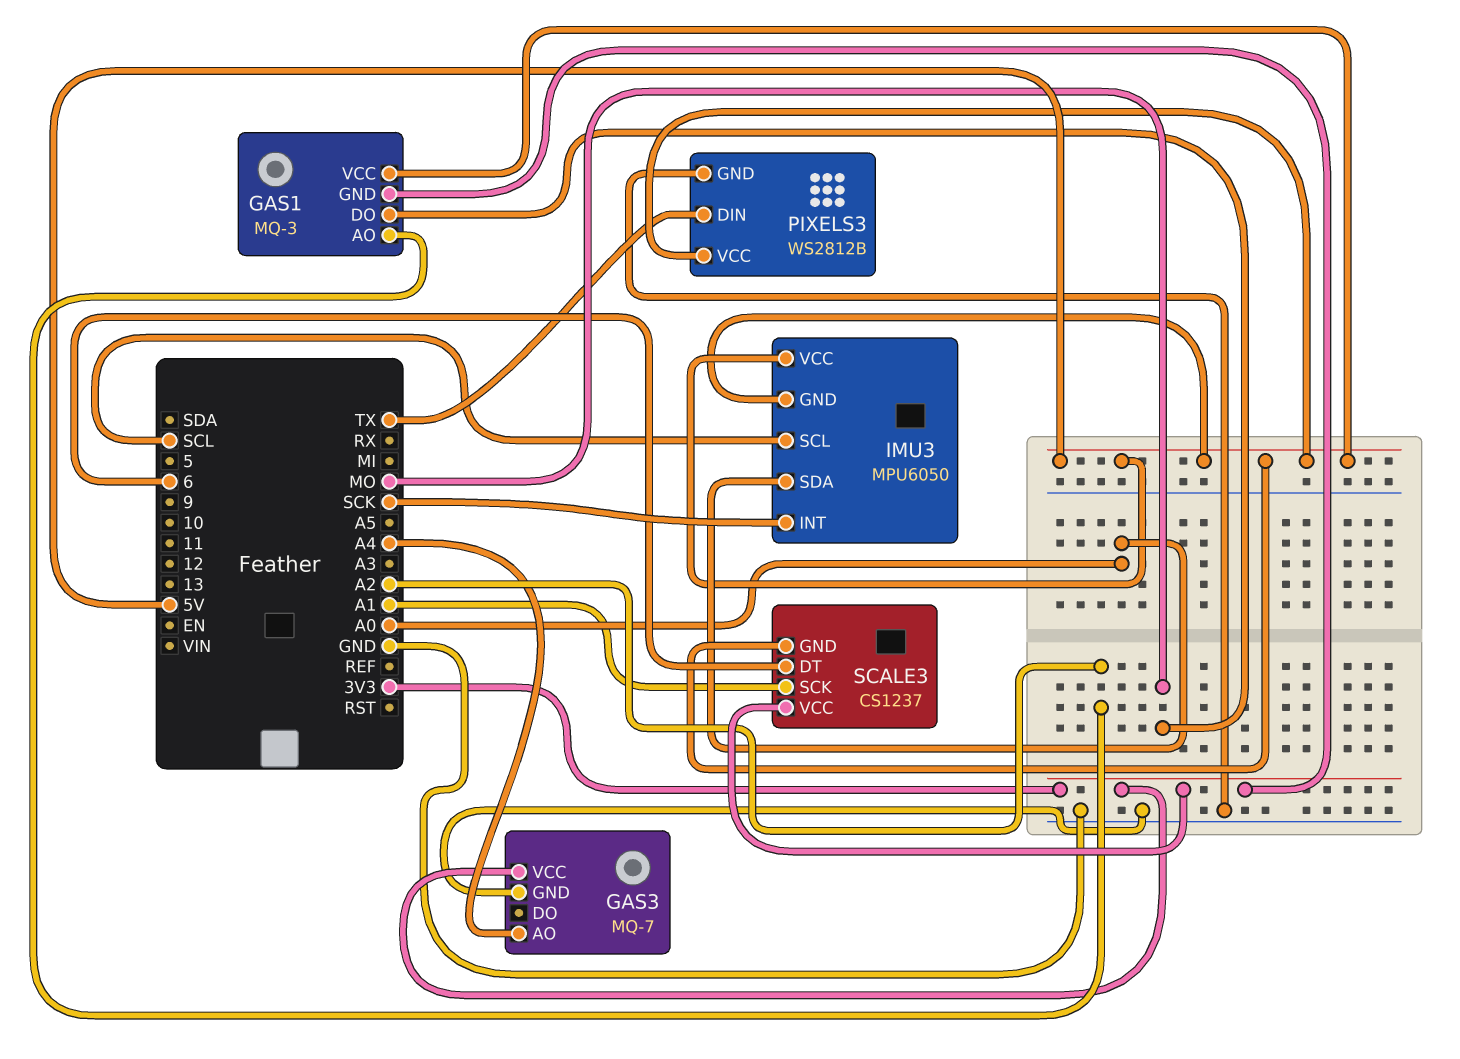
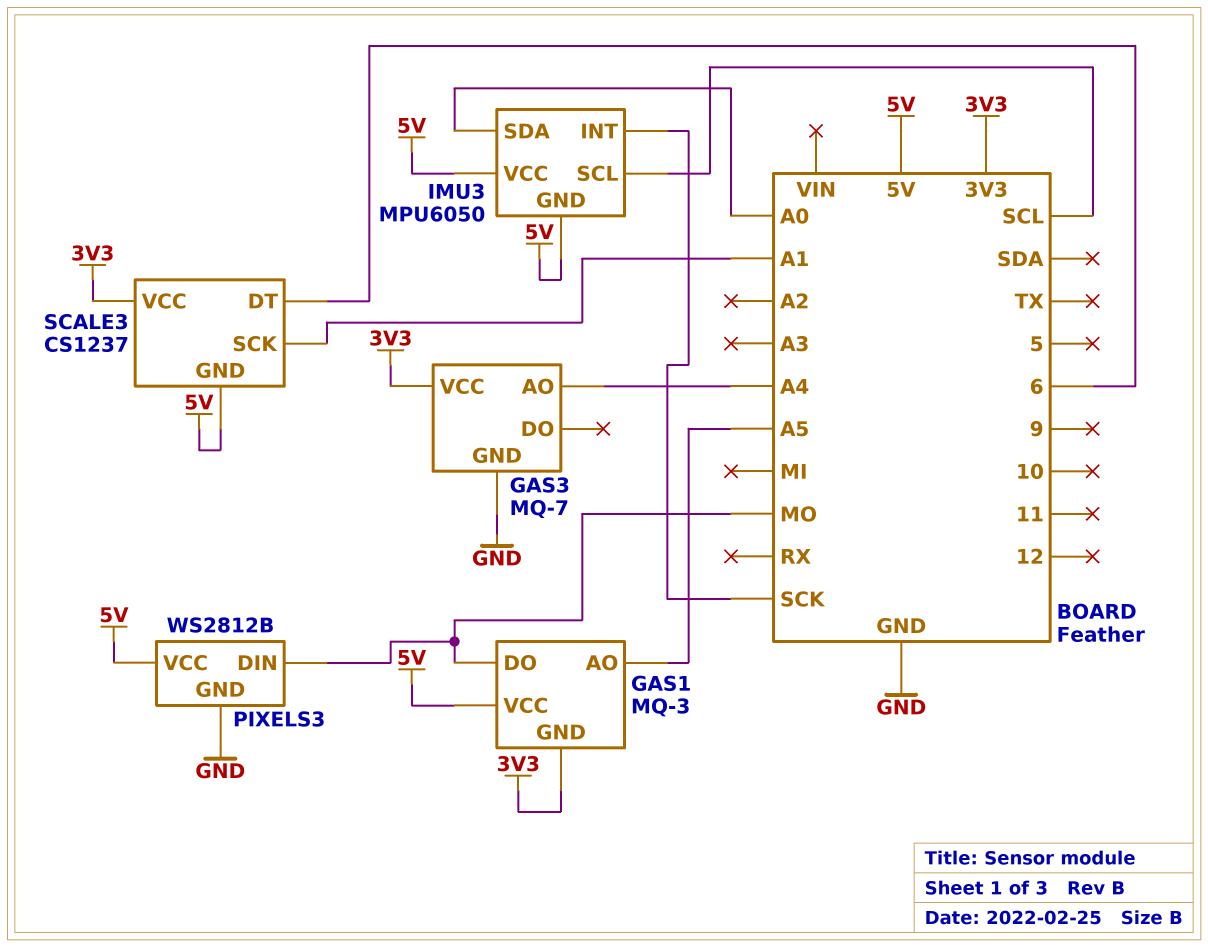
GAS1 pin AO: A2 -> A5
PIXELS3 pin DIN: TX -> MO

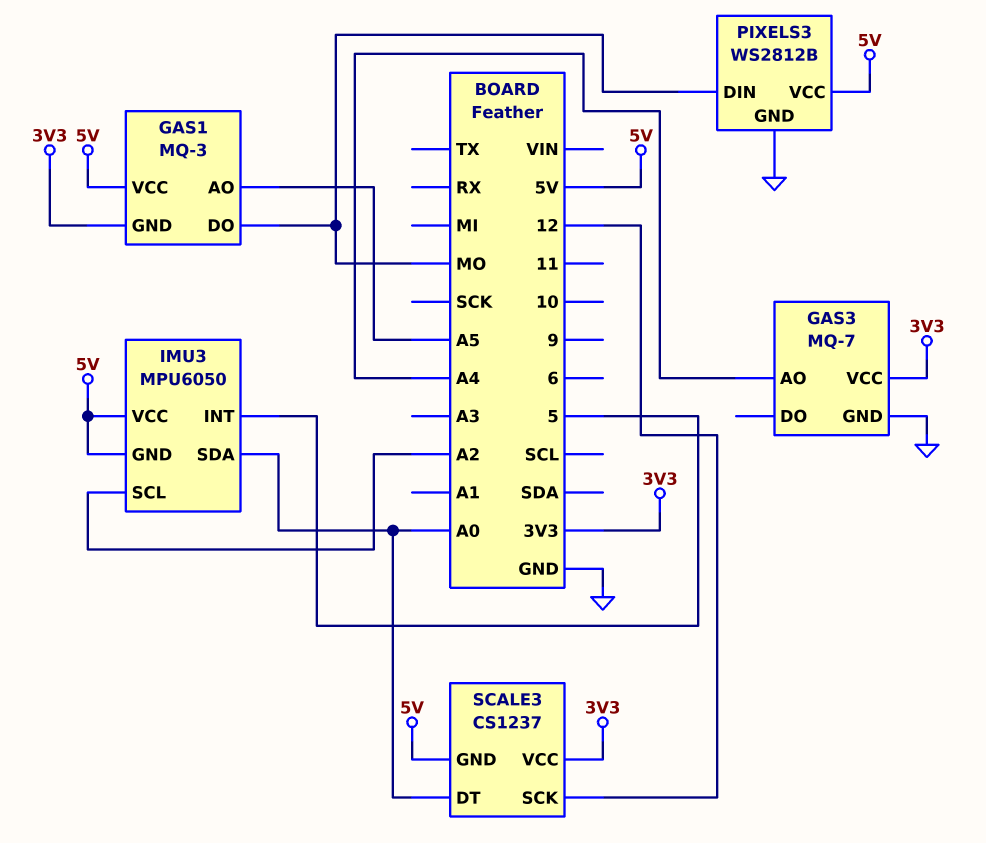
IMU3 pin INT: SCK -> 5
IMU3 pin SCL: SCL -> A2
SCALE3 pin DT: 6 -> A0
SCALE3 pin SCK: A1 -> 12

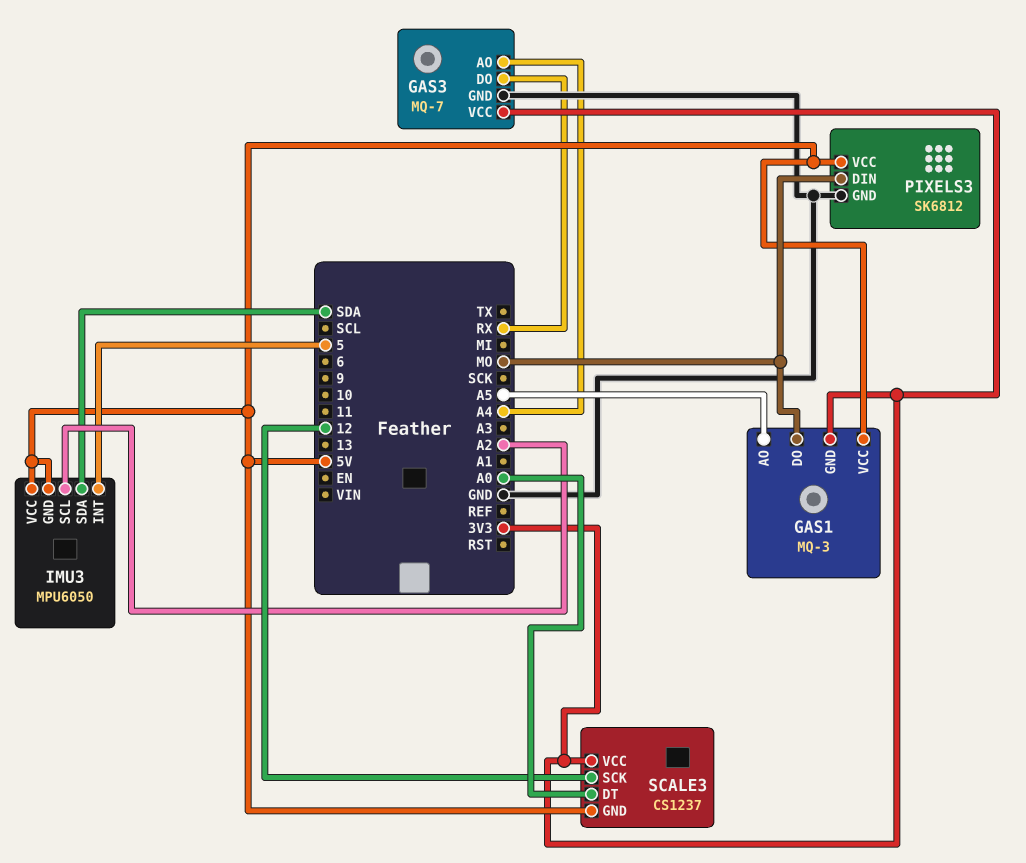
GAS3 pin DO: none -> RX
IMU3 pin SDA: A0 -> SDA
PIXELS3: WS2812B -> SK6812

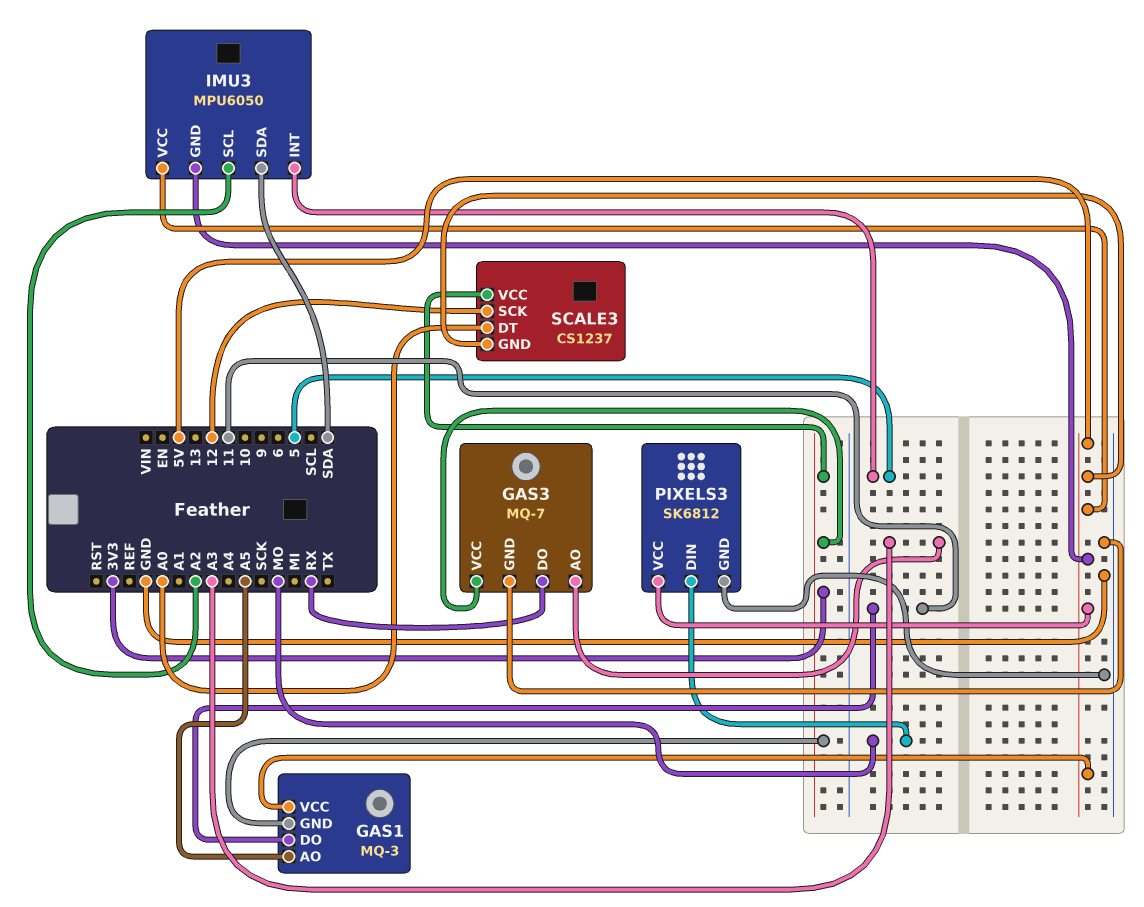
GAS1 pin DO: MO -> 11
GAS3 pin AO: A4 -> A3

